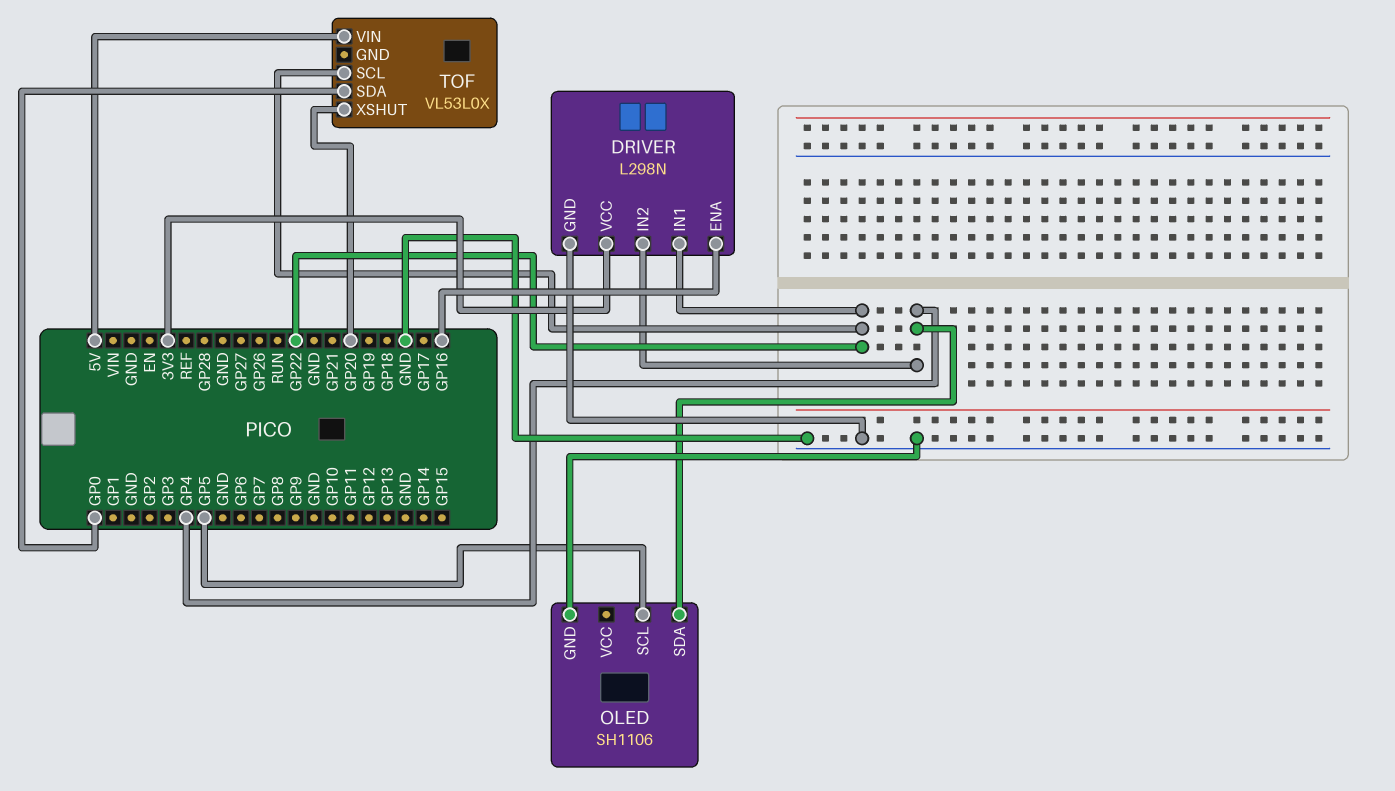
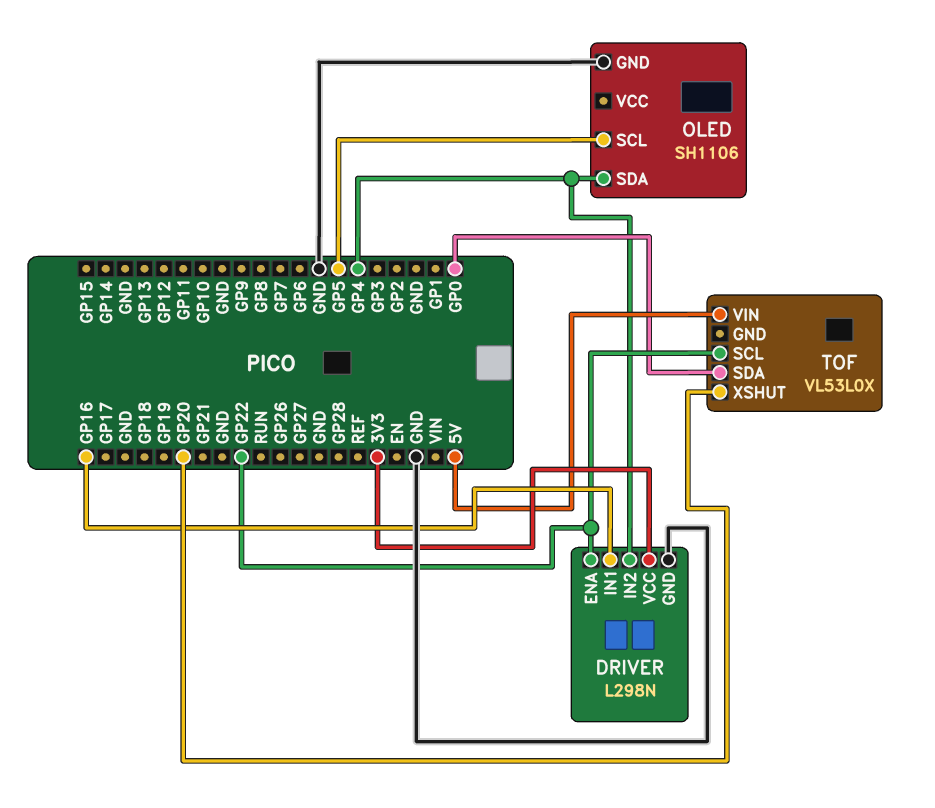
DRIVER pin ENA: GP16 -> GP22
DRIVER pin IN1: GP22 -> GP16

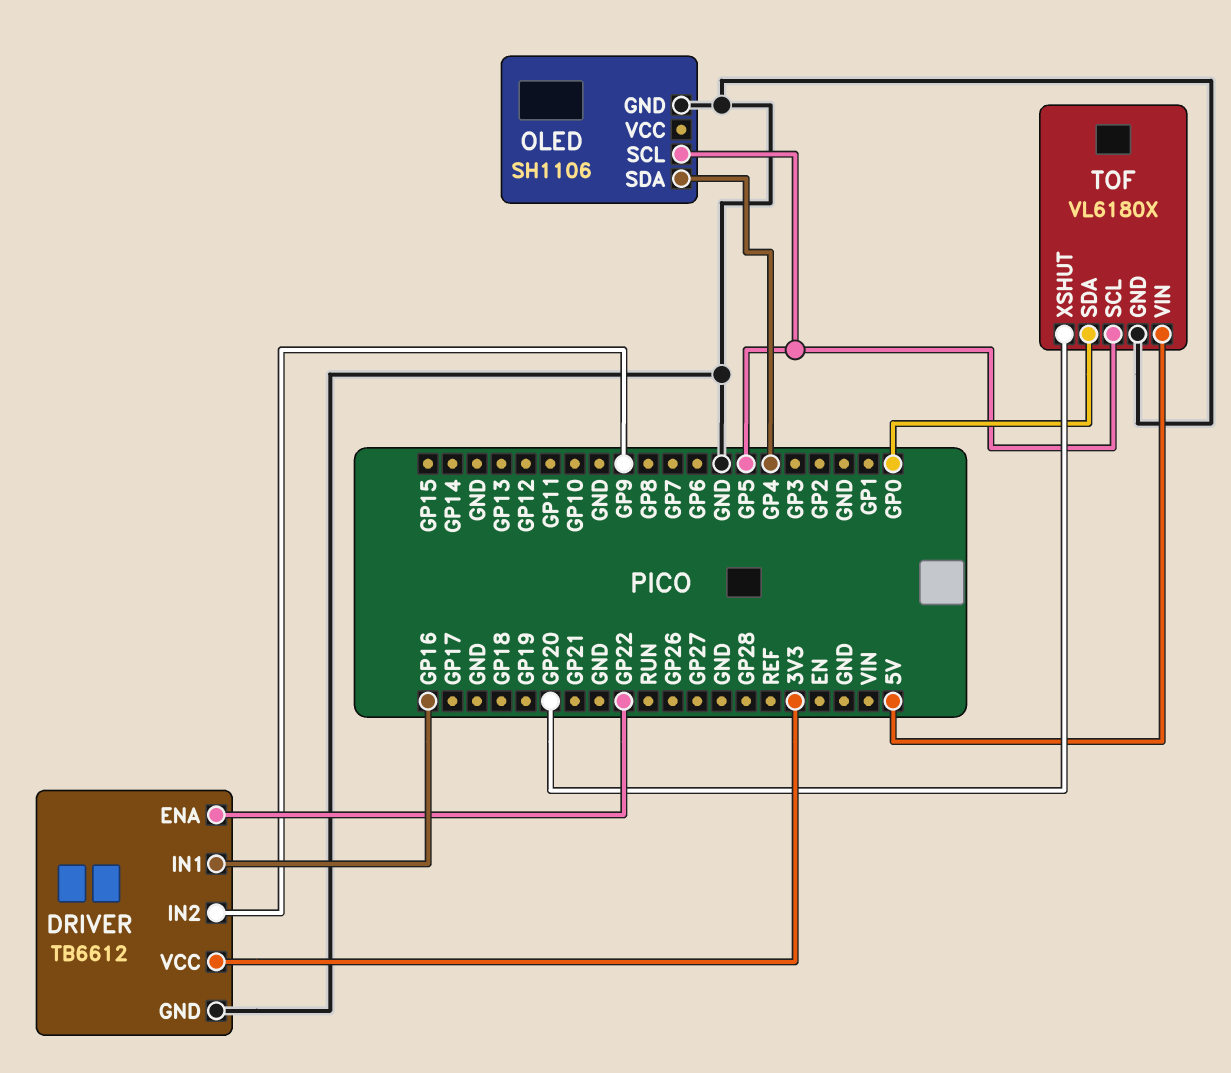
DRIVER: L298N -> TB6612
DRIVER pin IN2: GP4 -> GP9
TOF: VL53L0X -> VL6180X
TOF pin GND: none -> GND
TOF pin SCL: GP22 -> GP5

